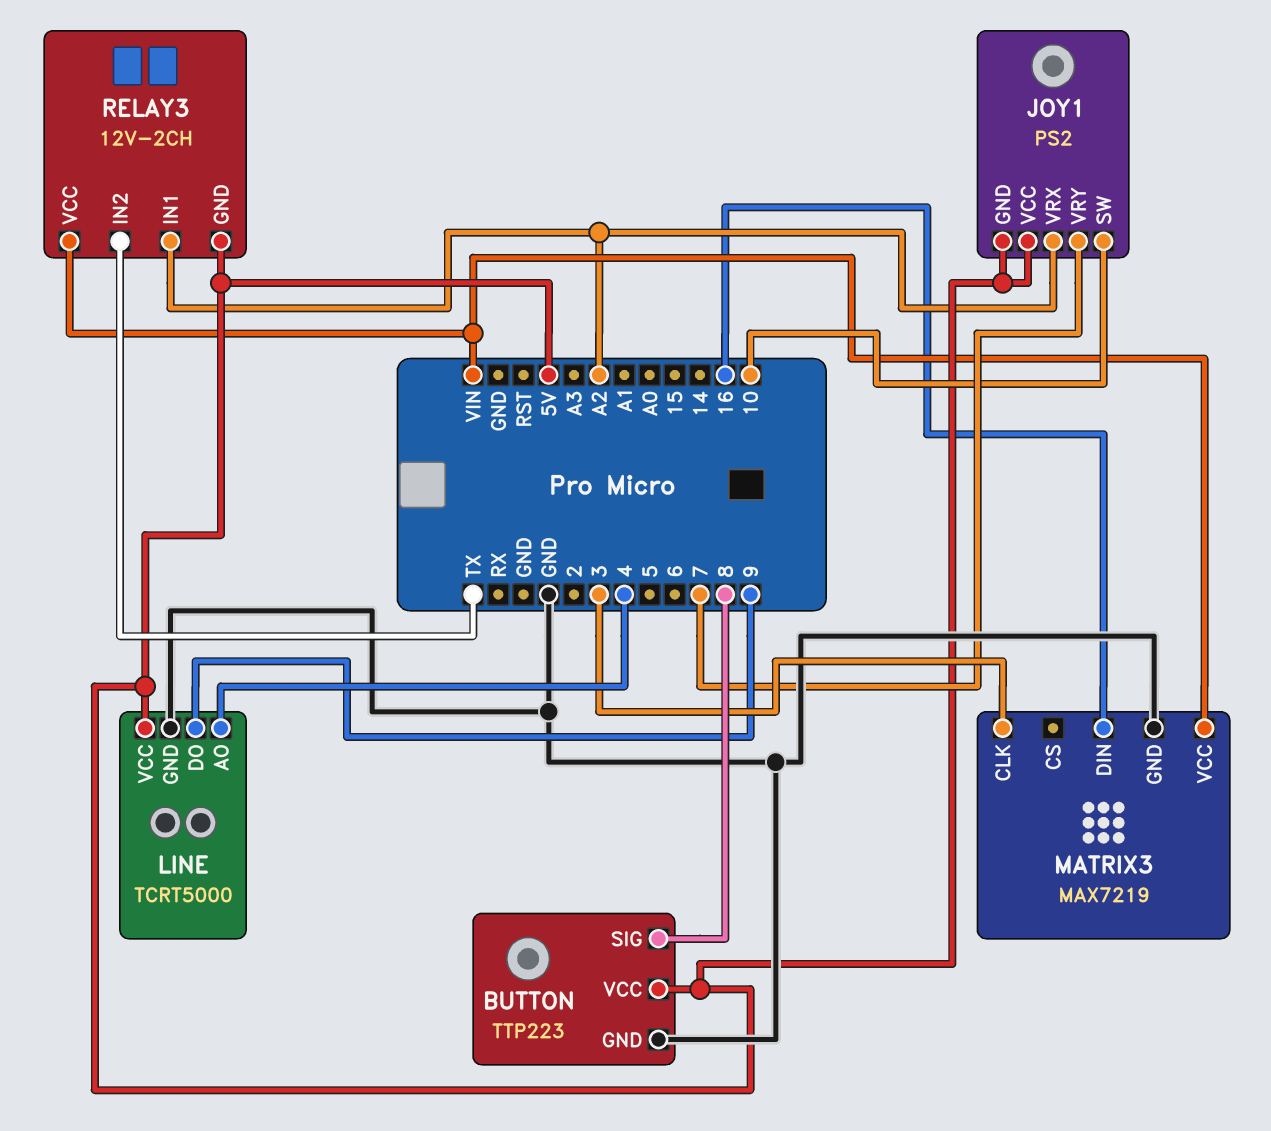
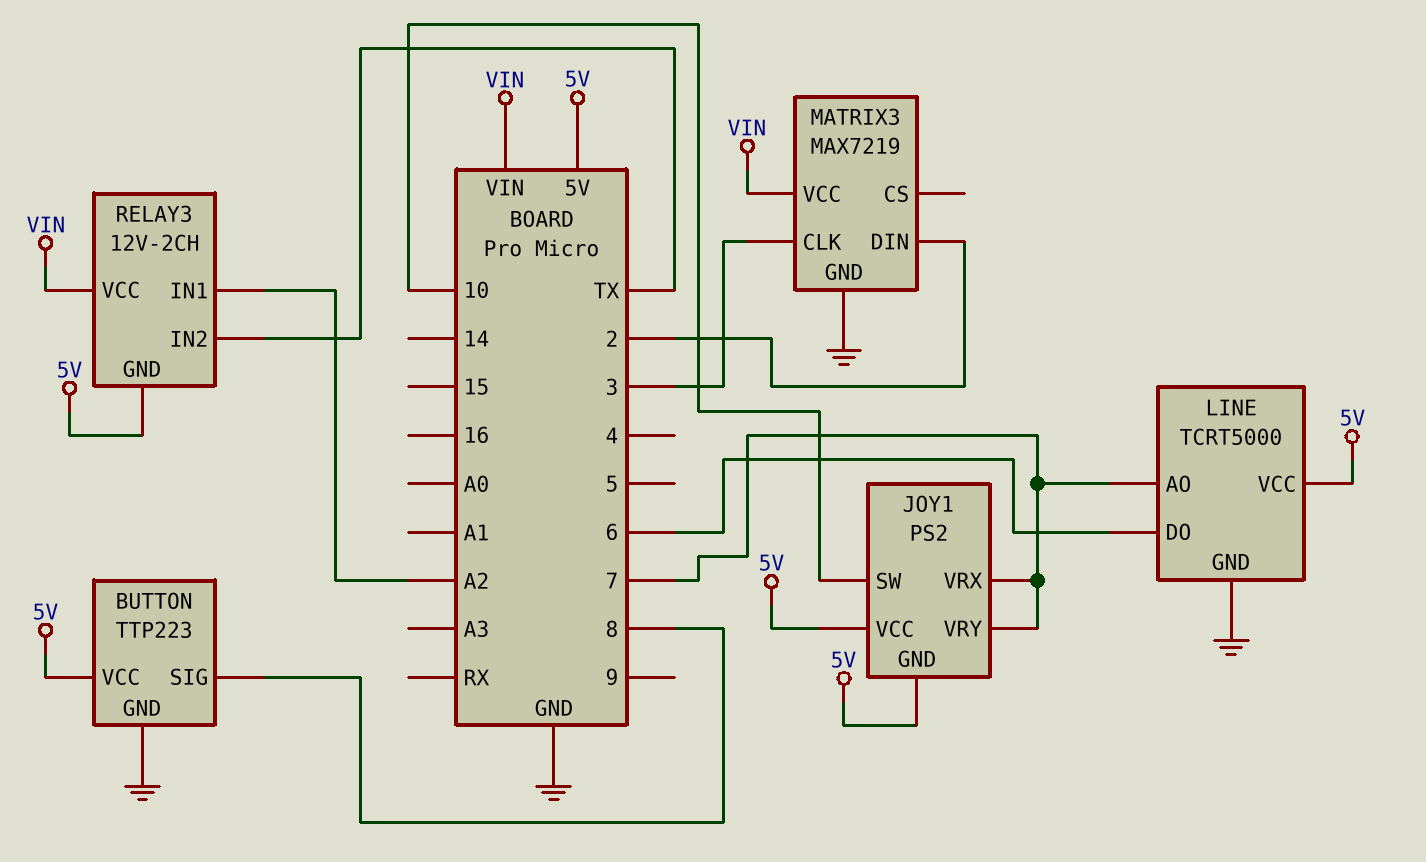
JOY1 pin VRX: A2 -> 7
LINE pin AO: 4 -> 7
LINE pin DO: 9 -> 6
MATRIX3 pin DIN: 16 -> 2

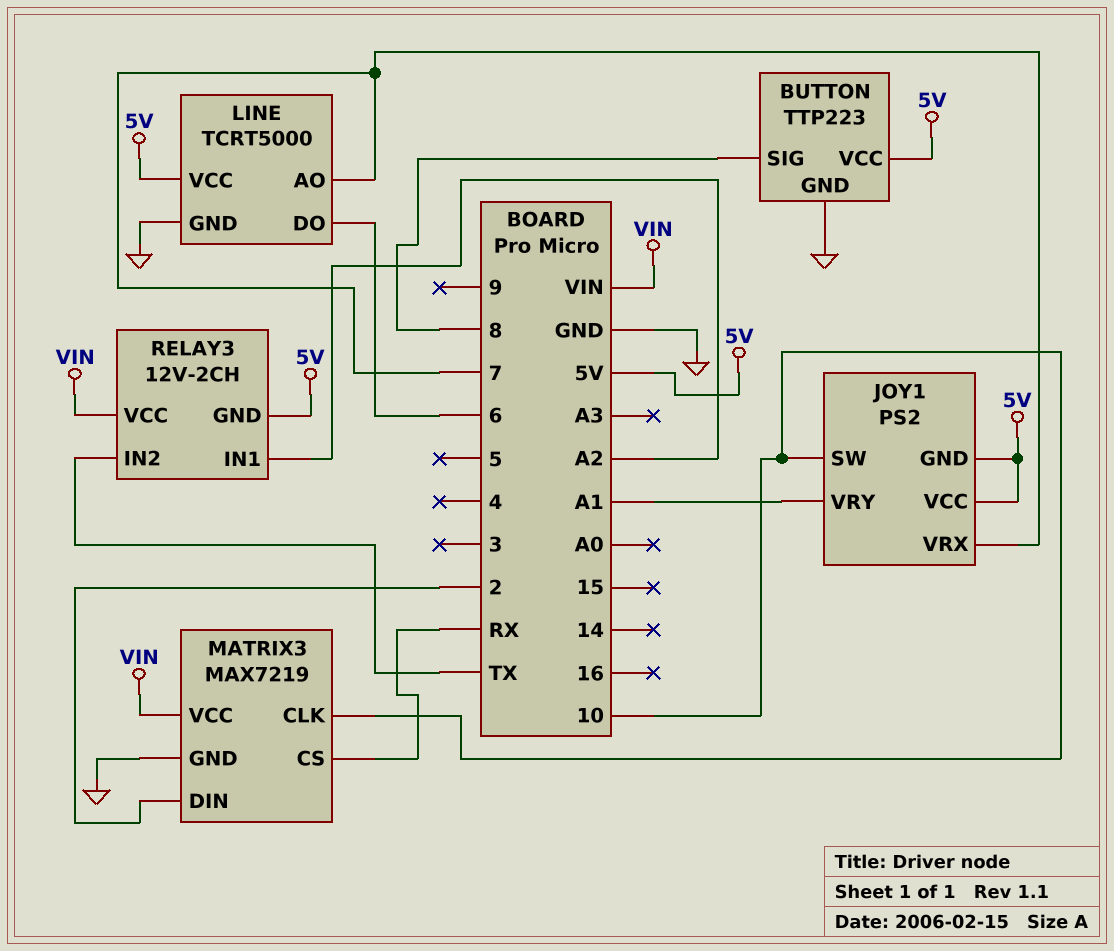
JOY1 pin VRY: 7 -> A1
MATRIX3 pin CLK: 3 -> 10
MATRIX3 pin CS: none -> RX

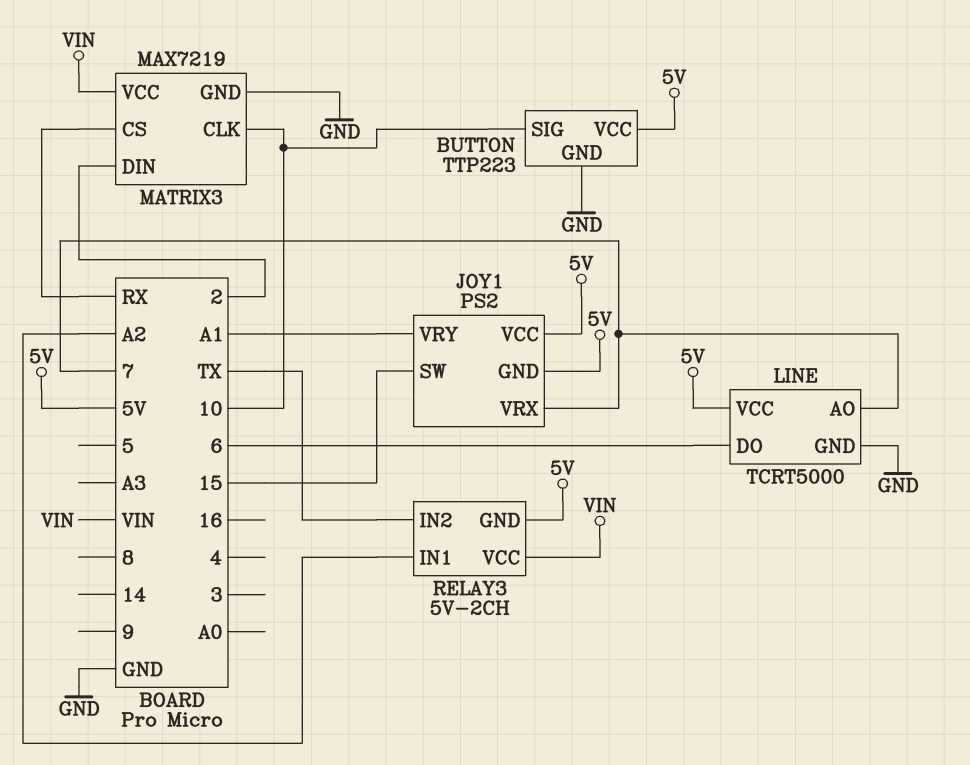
BUTTON pin SIG: 8 -> 10
JOY1 pin SW: 10 -> 15
RELAY3: 12V-2CH -> 5V-2CH

